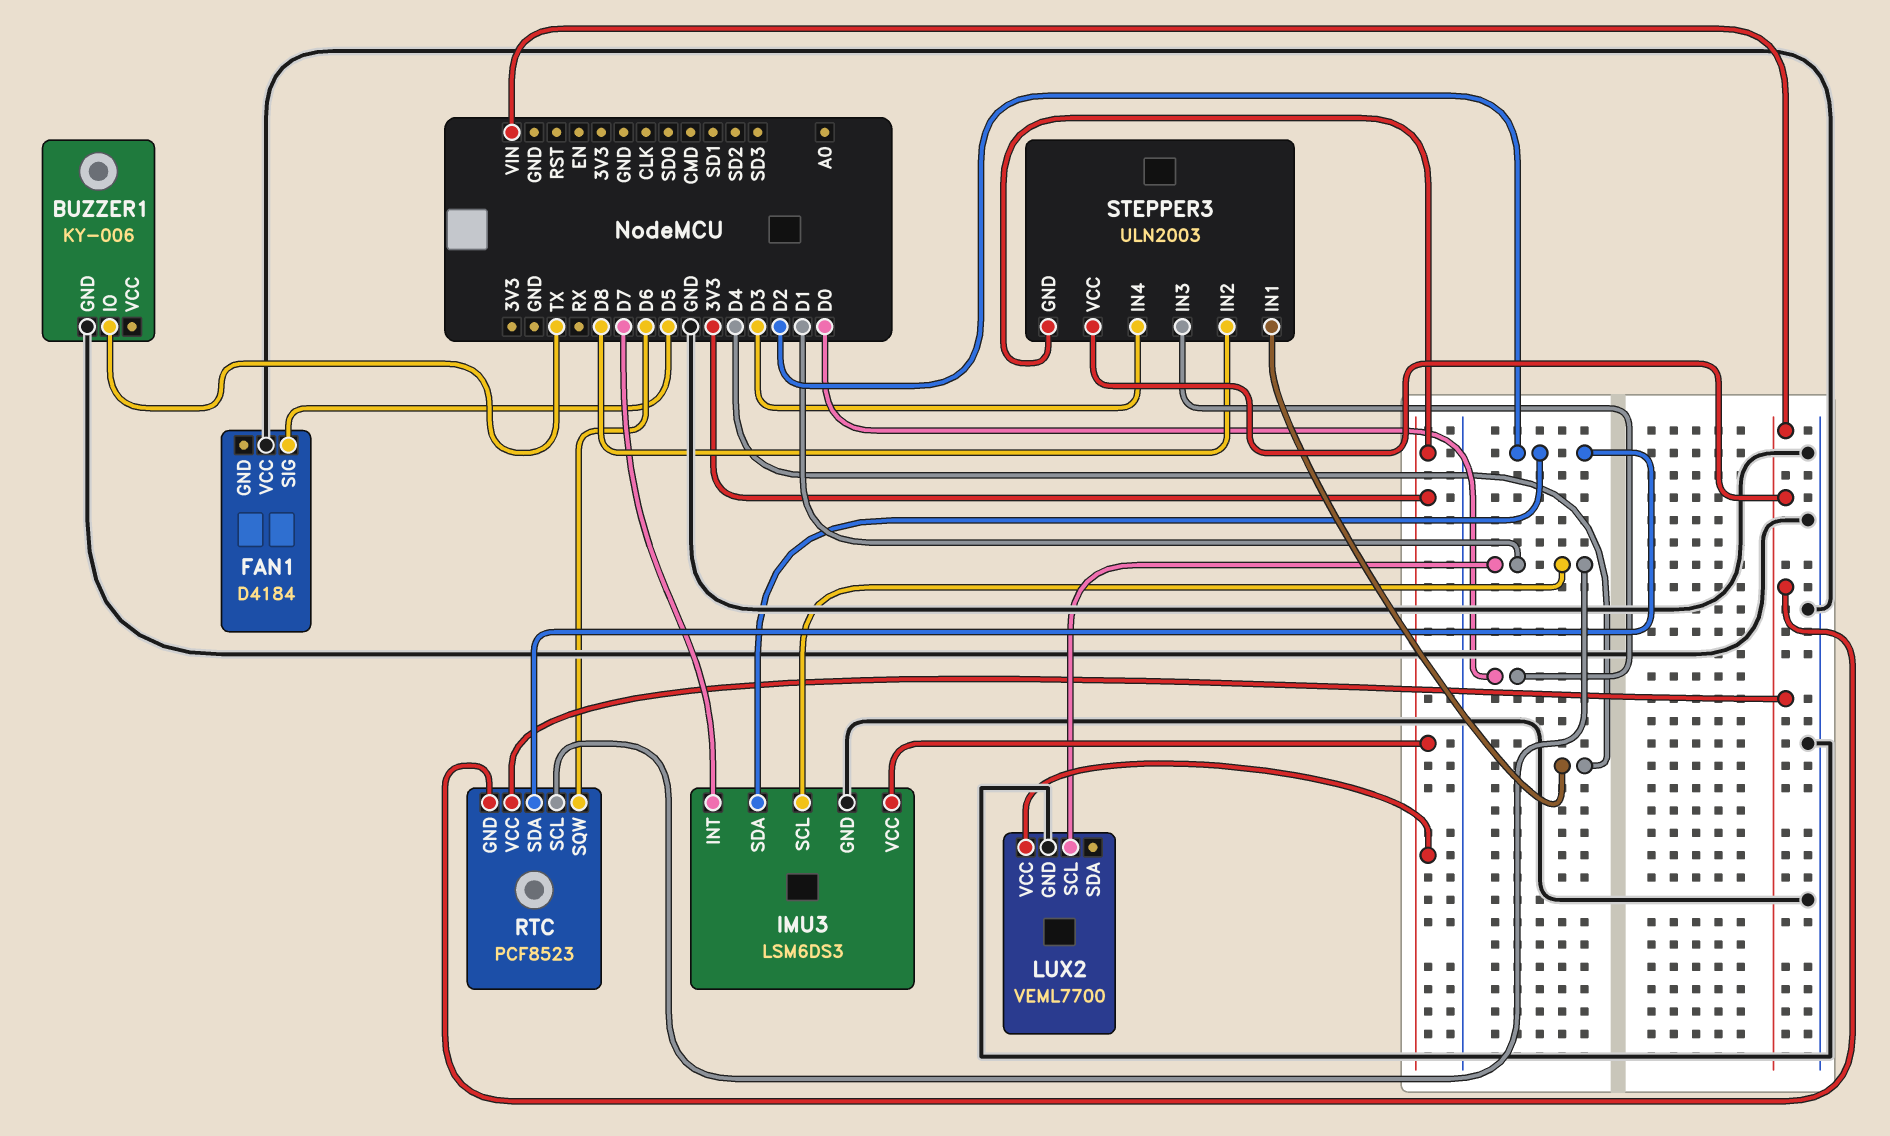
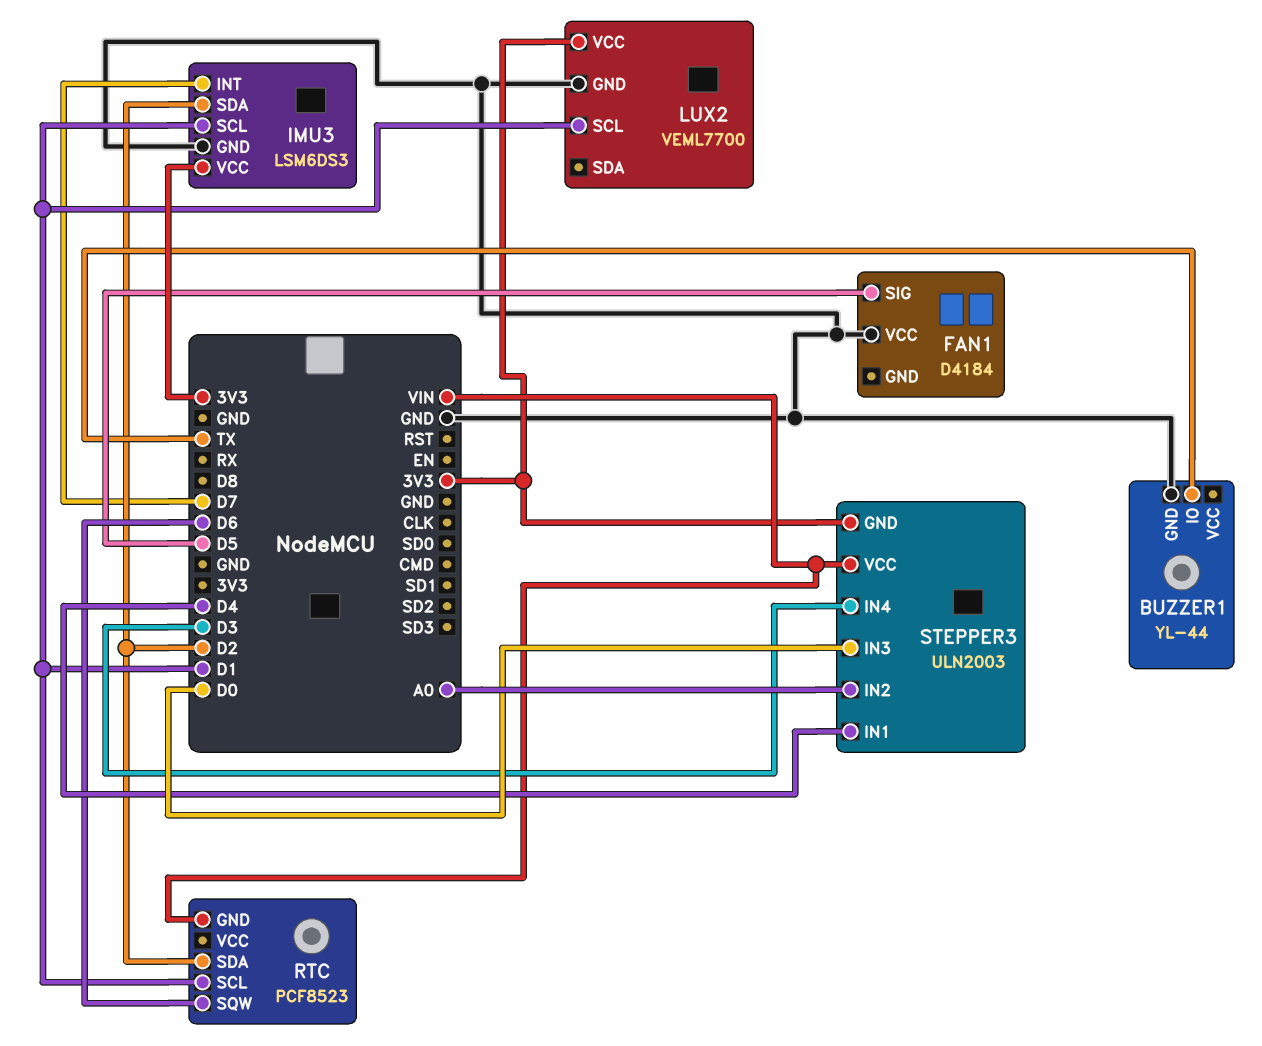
BUZZER1: KY-006 -> YL-44
RTC pin VCC: VIN -> none
STEPPER3 pin IN2: D8 -> A0

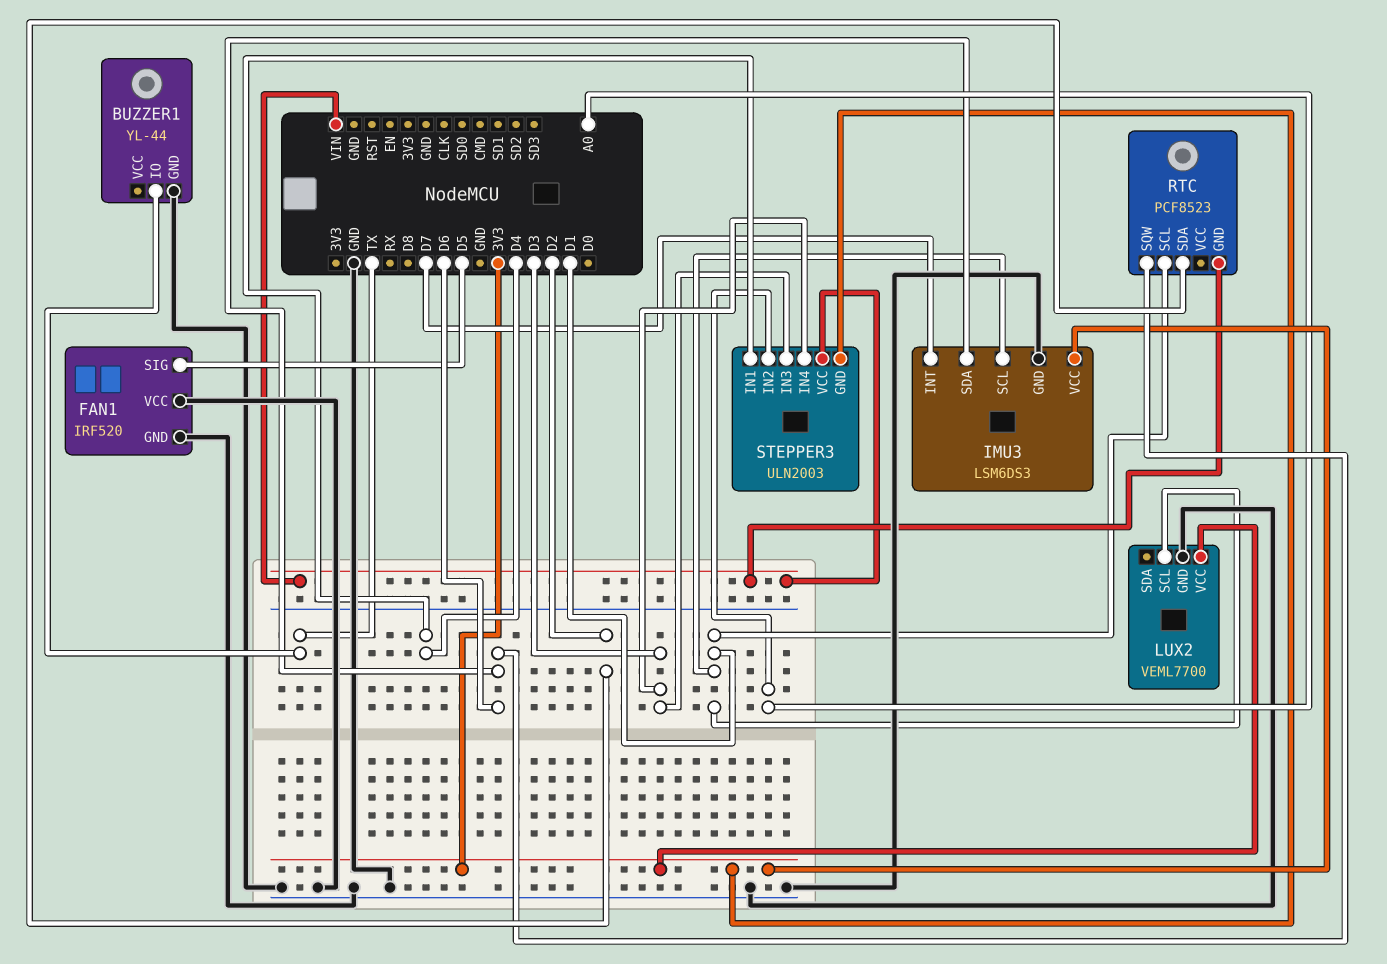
FAN1: D4184 -> IRF520
FAN1 pin GND: none -> GND
IMU3 pin SDA: D2 -> D6
STEPPER3 pin IN3: D0 -> D3

